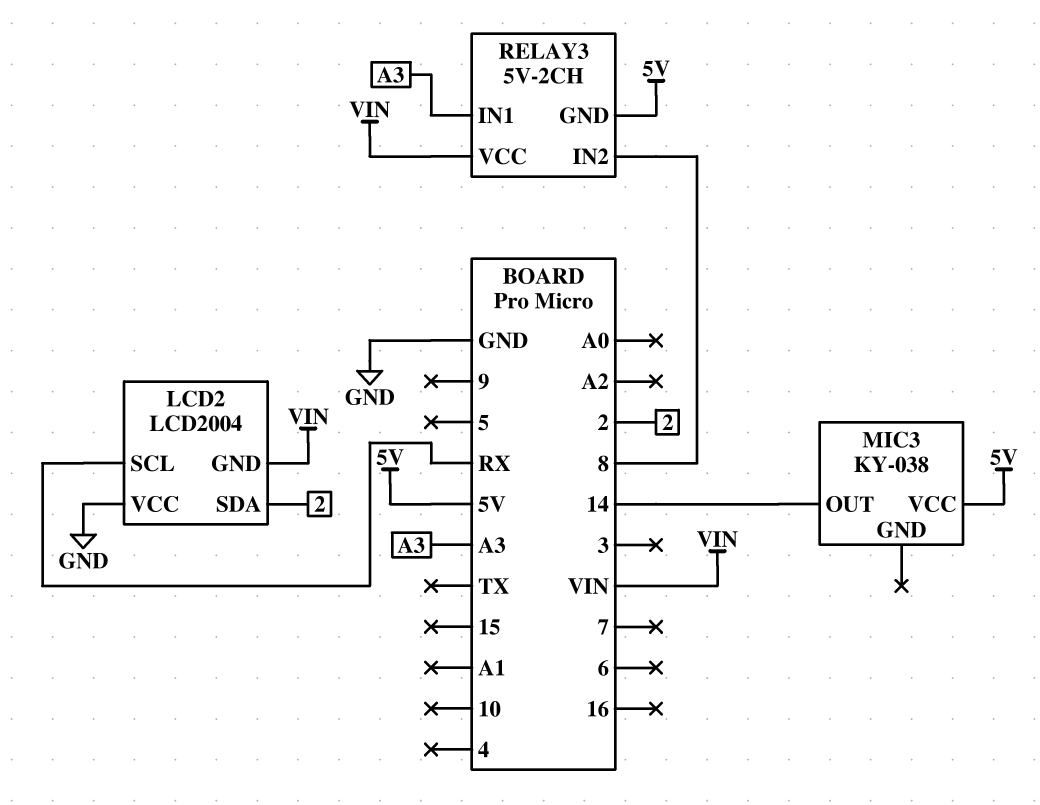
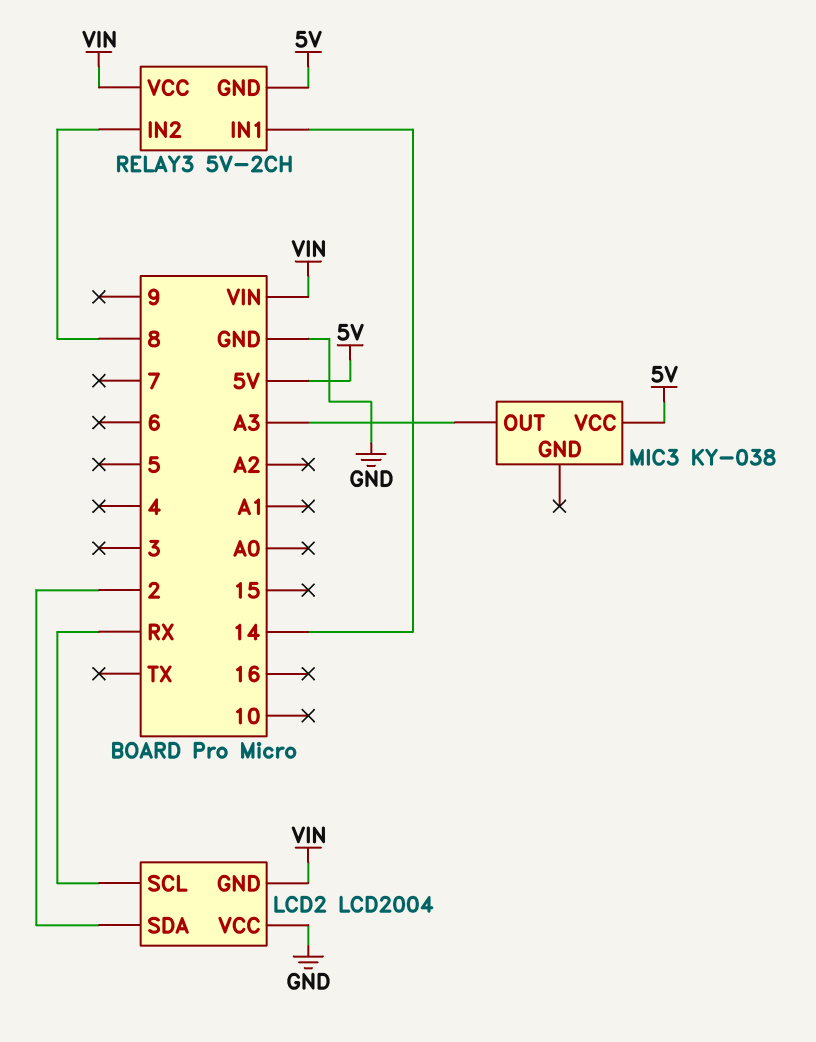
MIC3 pin OUT: 14 -> A3
RELAY3 pin IN1: A3 -> 14

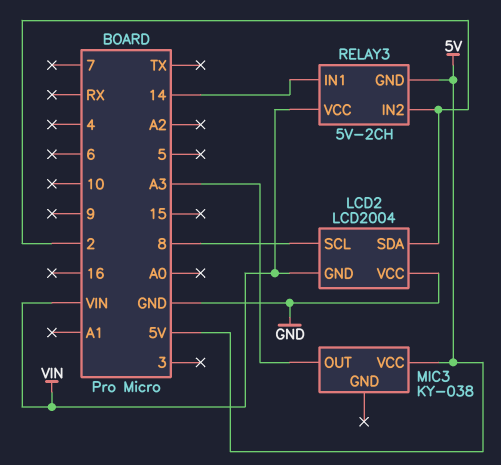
LCD2 pin SCL: RX -> 8
RELAY3 pin IN2: 8 -> 2

